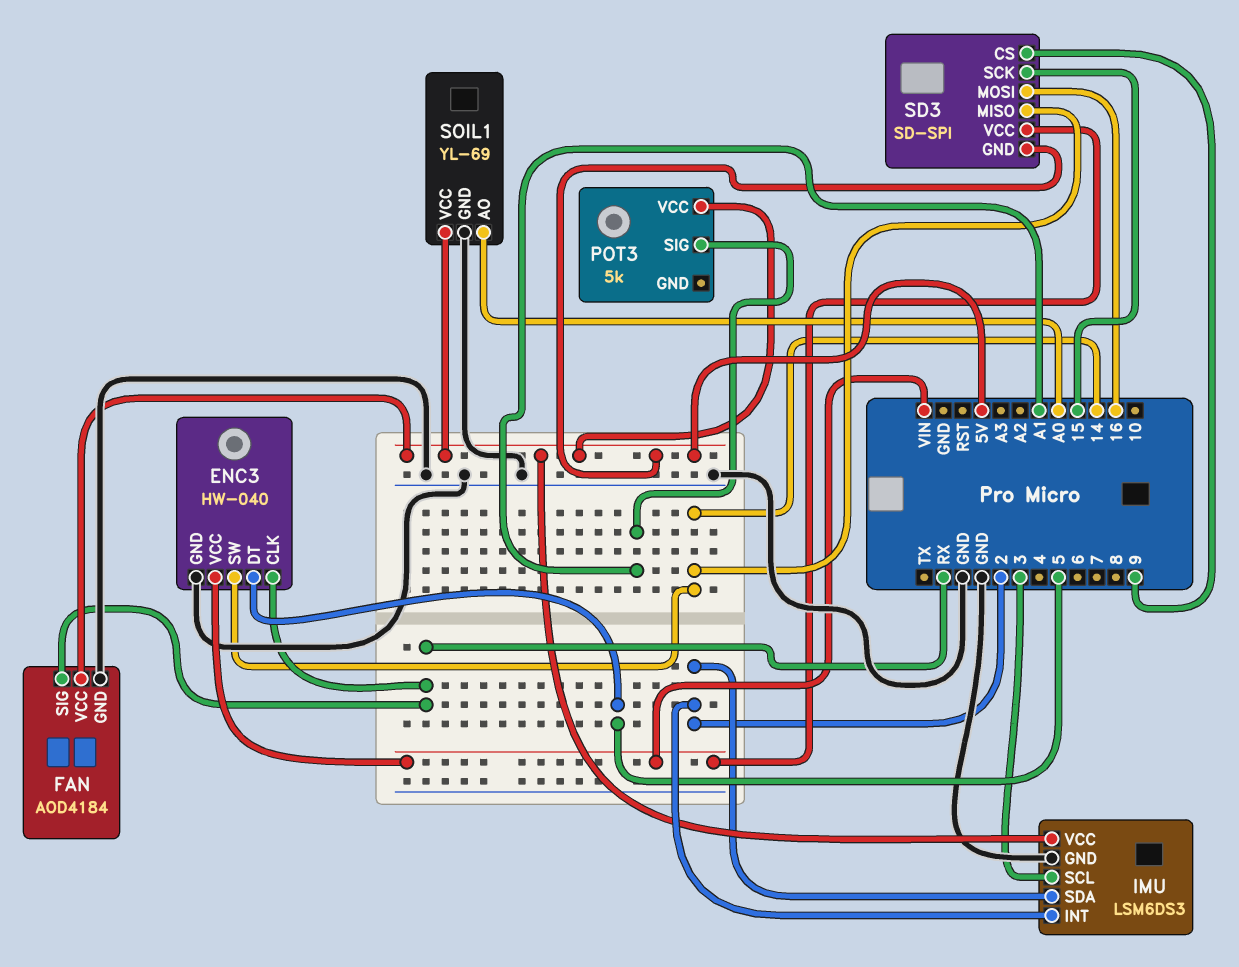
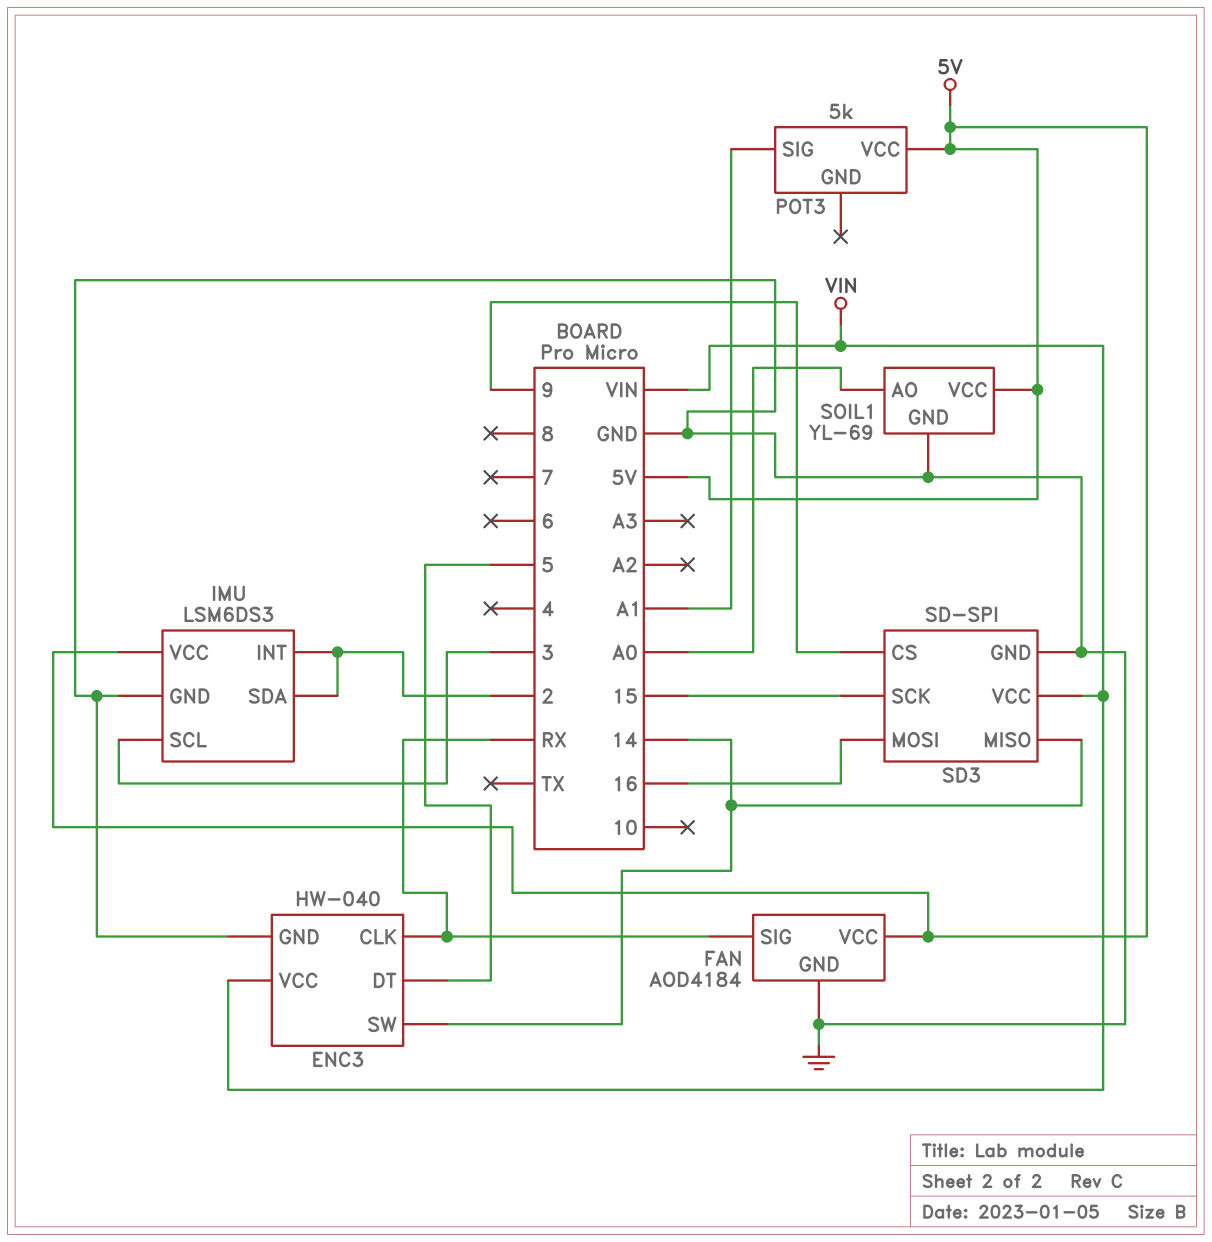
SD3 pin GND: 5V -> GND

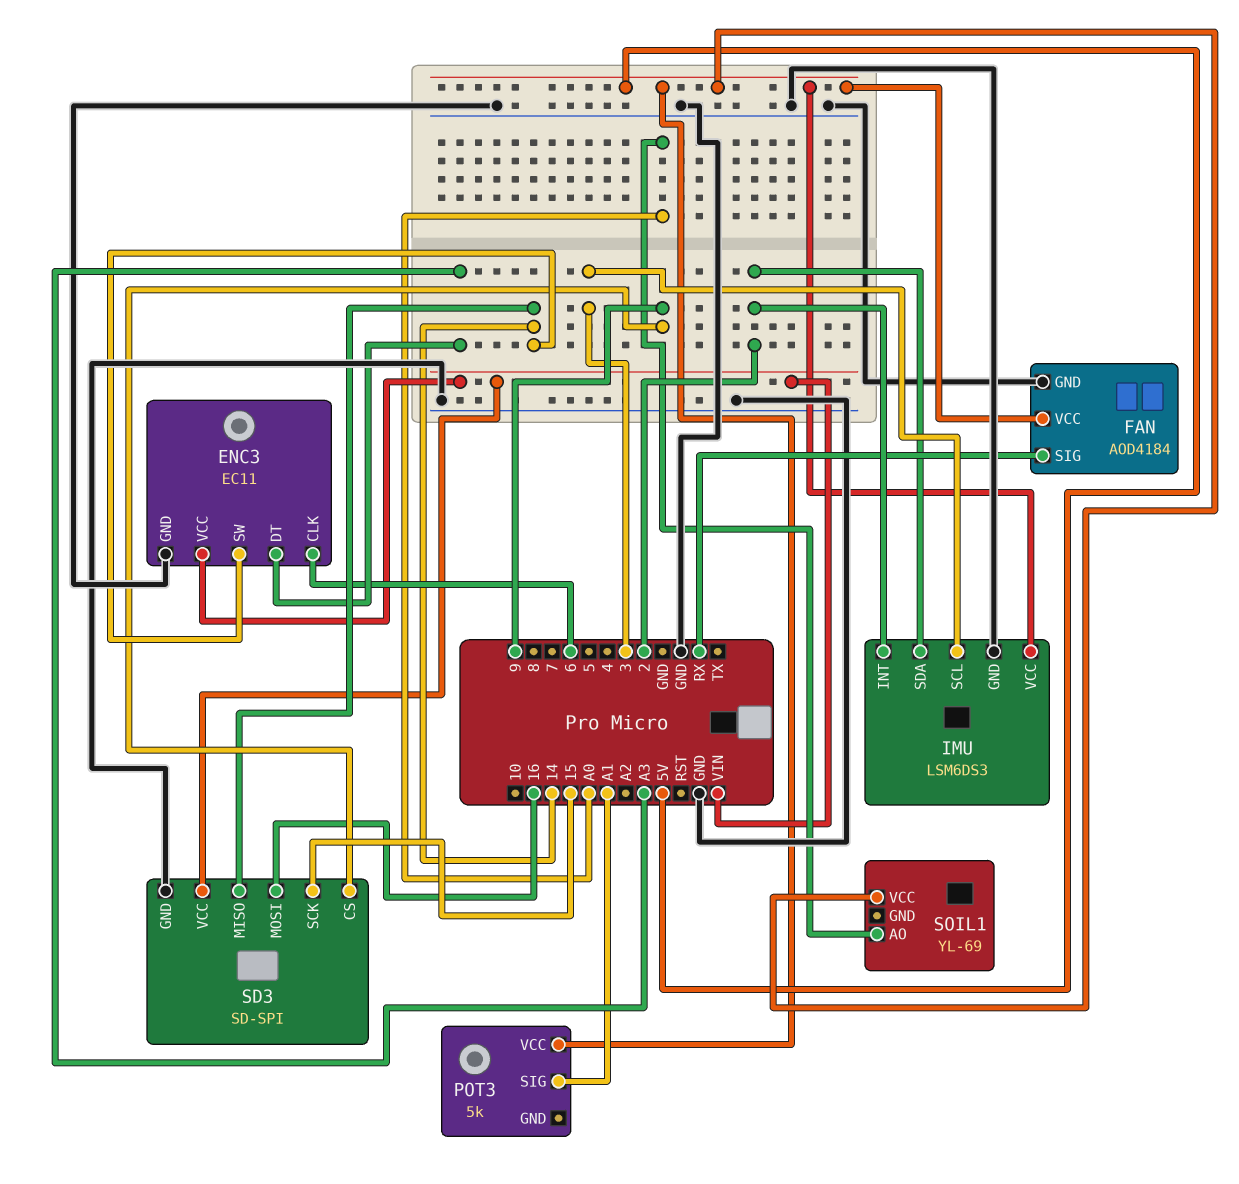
ENC3: HW-040 -> EC11
ENC3 pin CLK: RX -> 6
ENC3 pin DT: 5 -> A3
SOIL1 pin GND: GND -> none

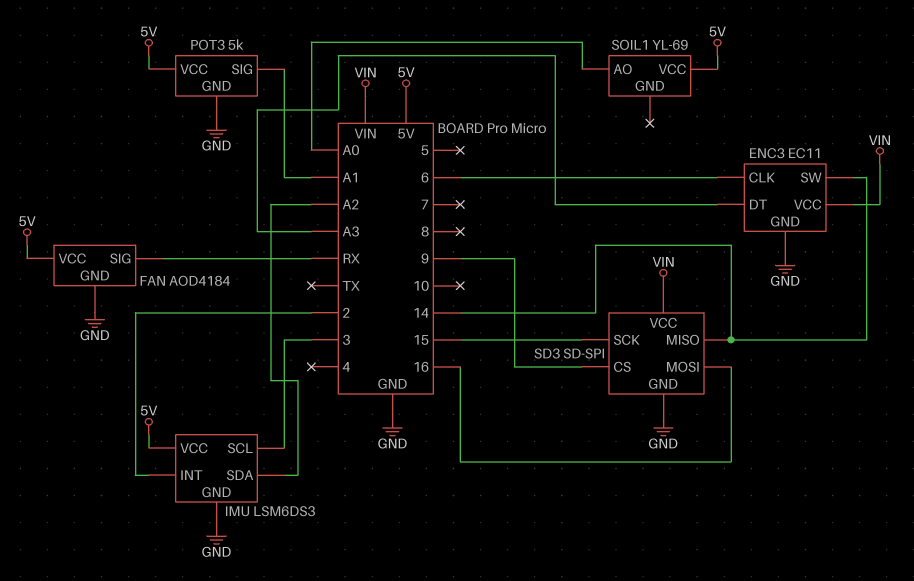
IMU pin SDA: 2 -> A2
POT3 pin GND: none -> GND

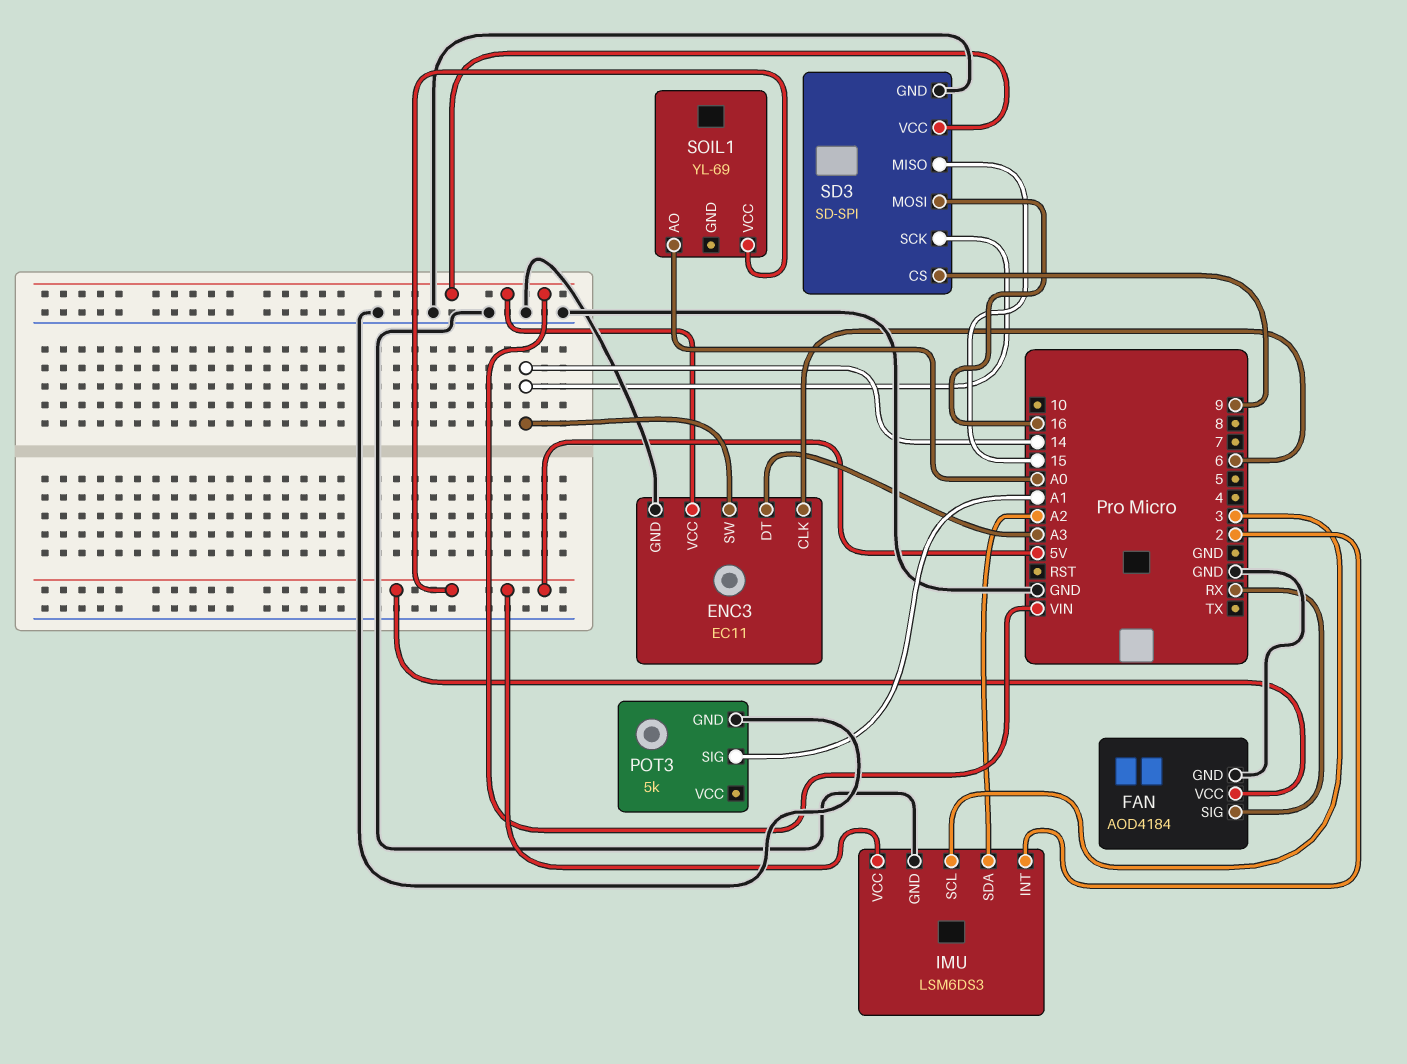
POT3 pin VCC: 5V -> none
SD3 pin MISO: 14 -> 15
SD3 pin SCK: 15 -> 14

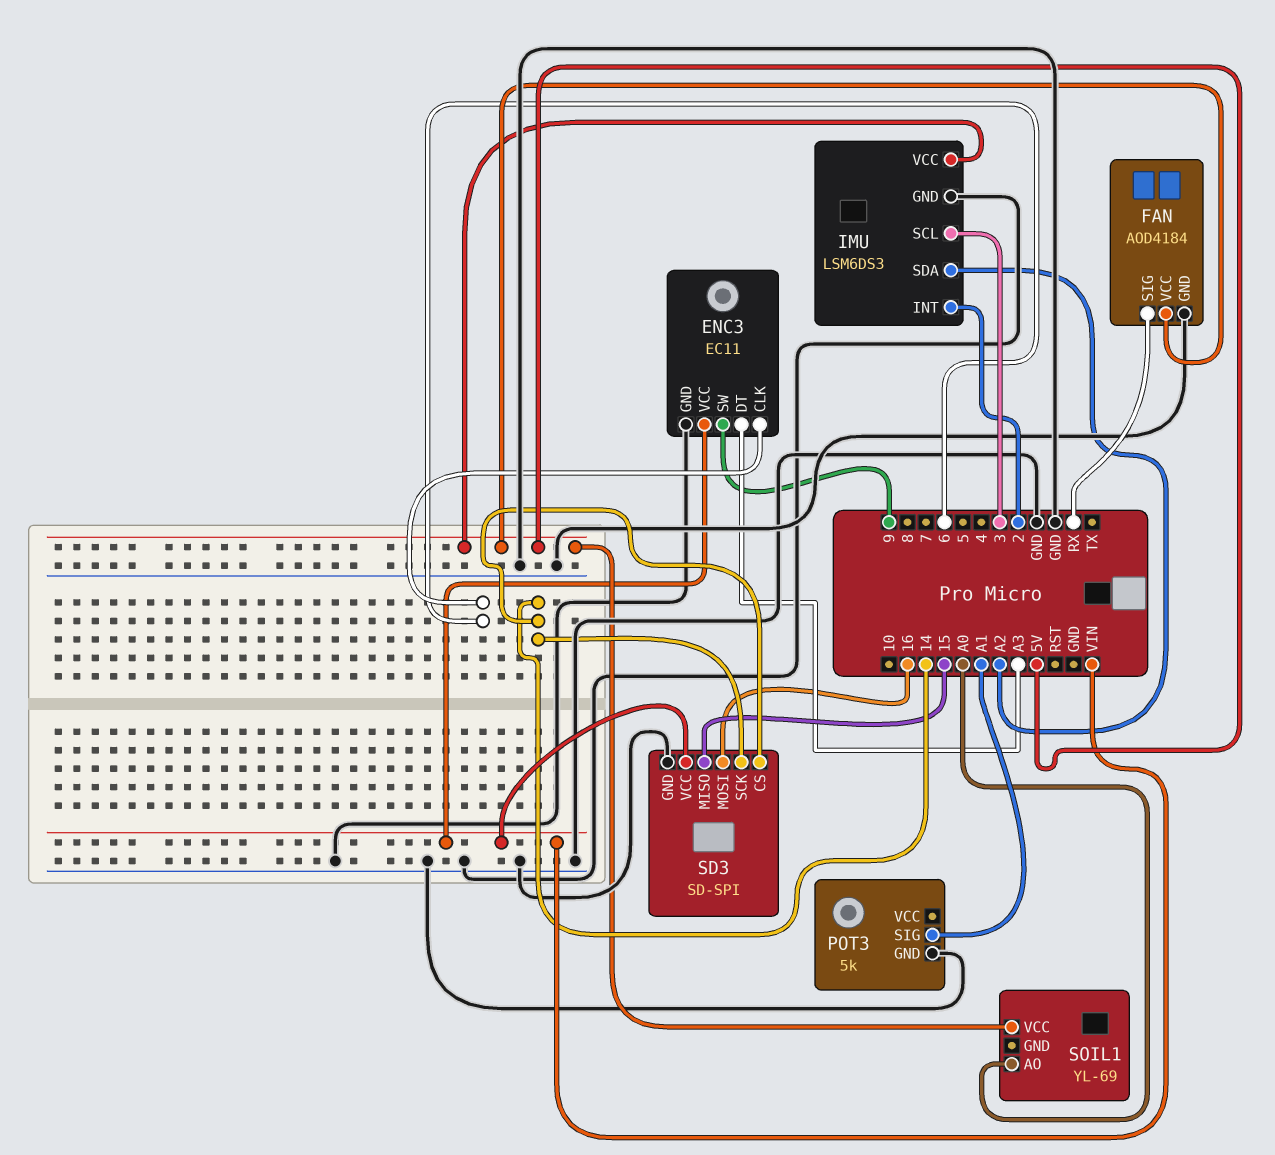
ENC3 pin SW: 14 -> 9
SD3 pin CS: 9 -> 14

